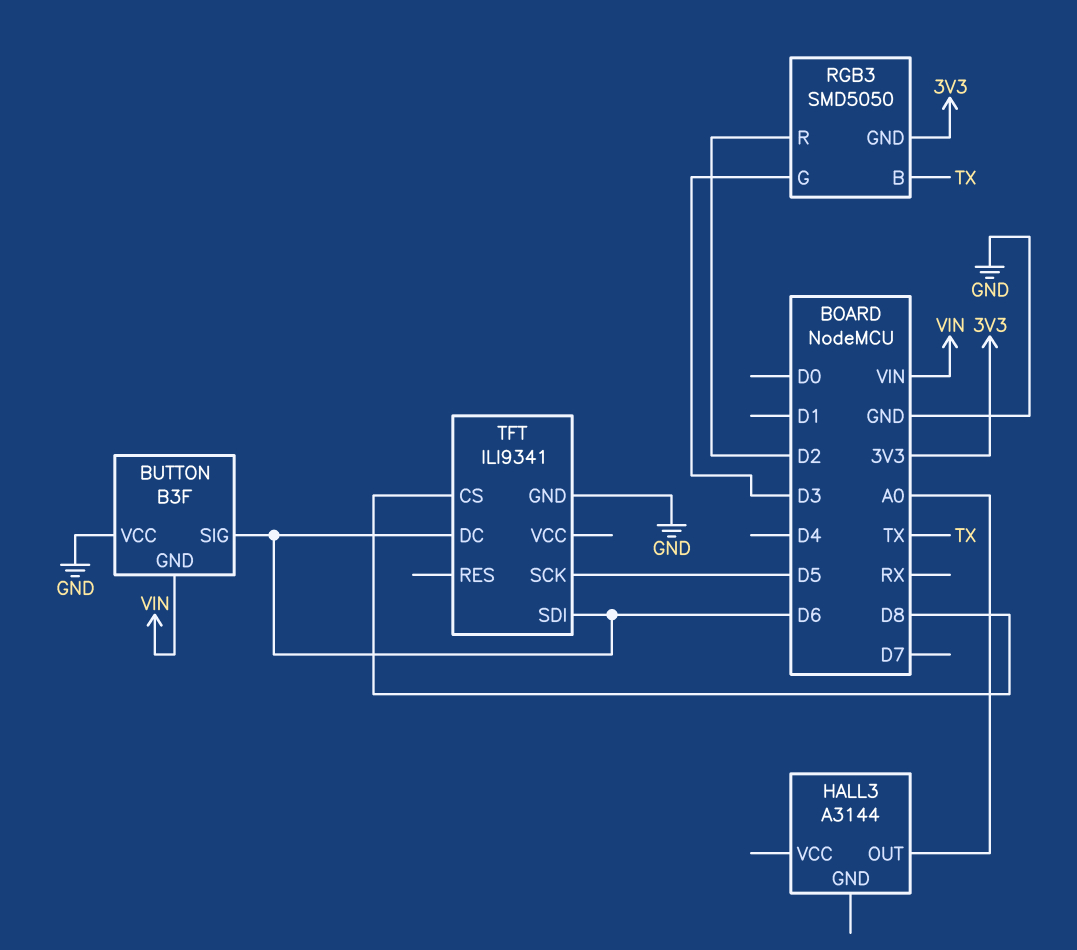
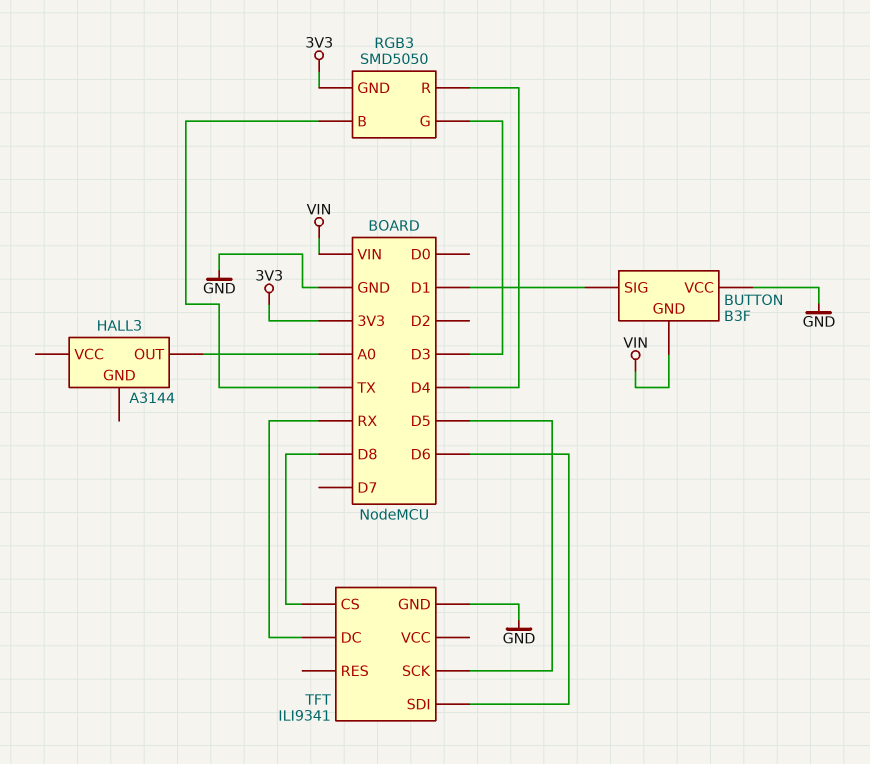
BUTTON pin SIG: D6 -> D1
RGB3 pin R: D2 -> D4
TFT pin DC: D6 -> RX

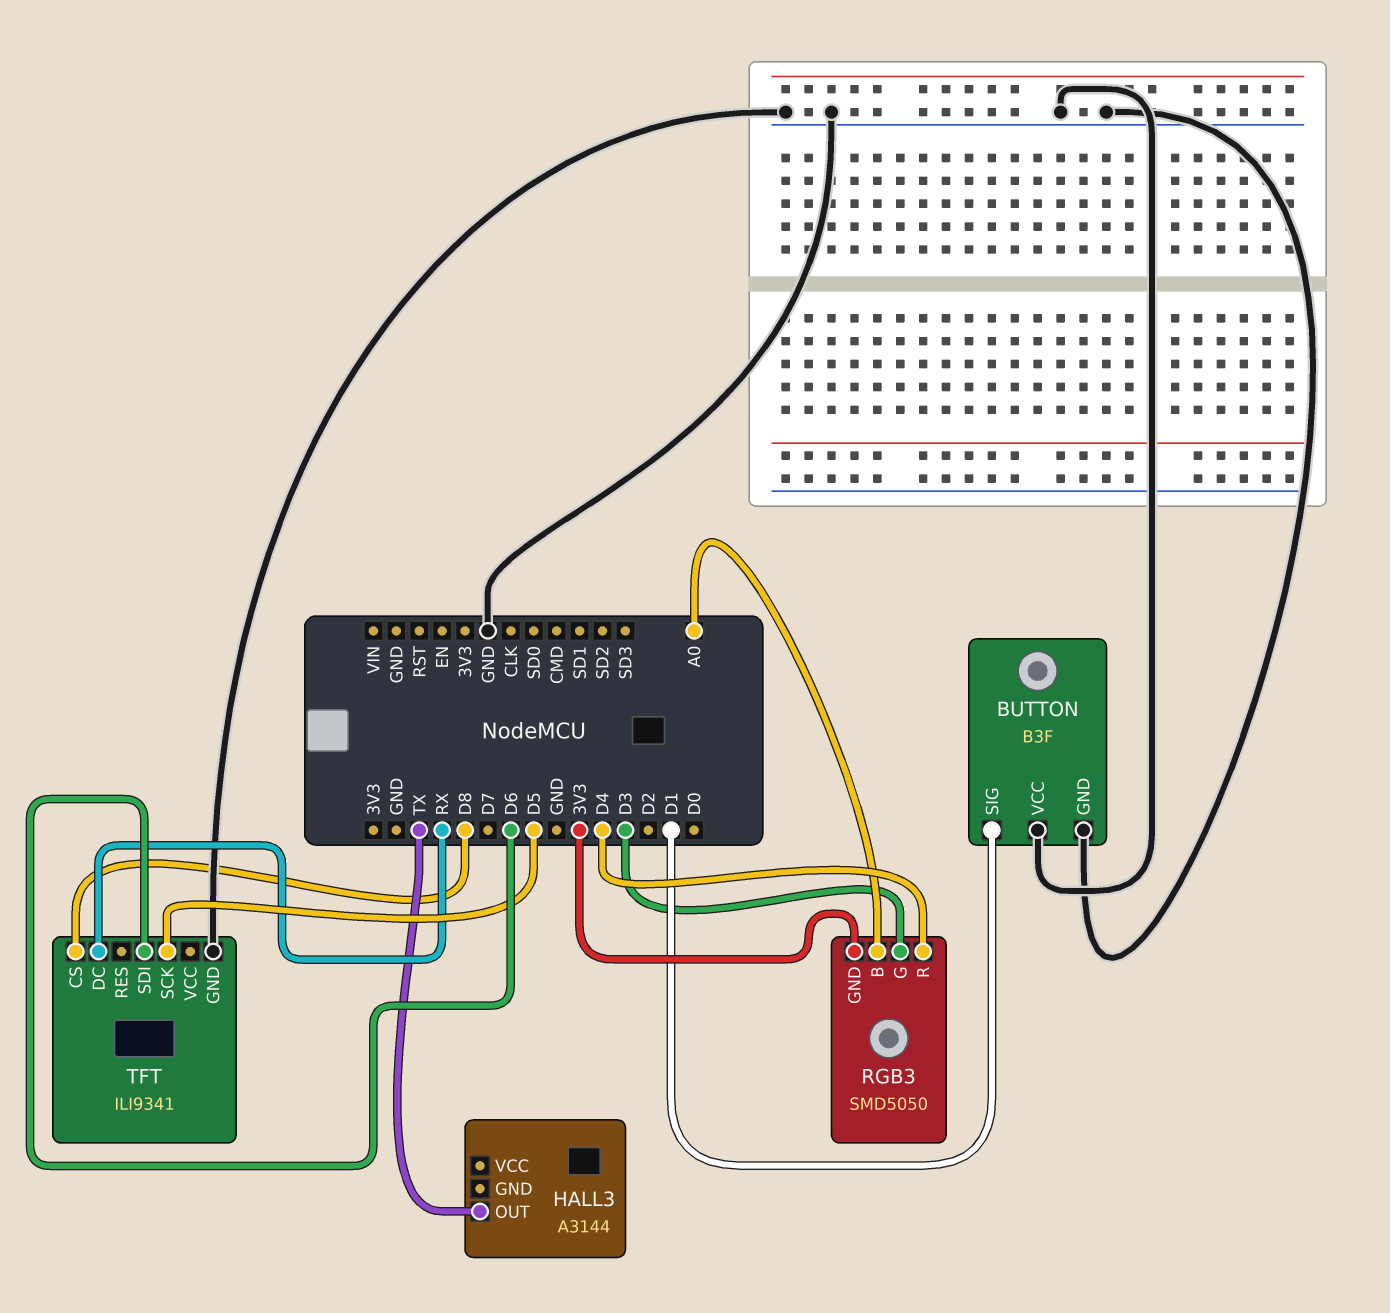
BUTTON pin GND: VIN -> GND
HALL3 pin OUT: A0 -> TX
RGB3 pin B: TX -> A0

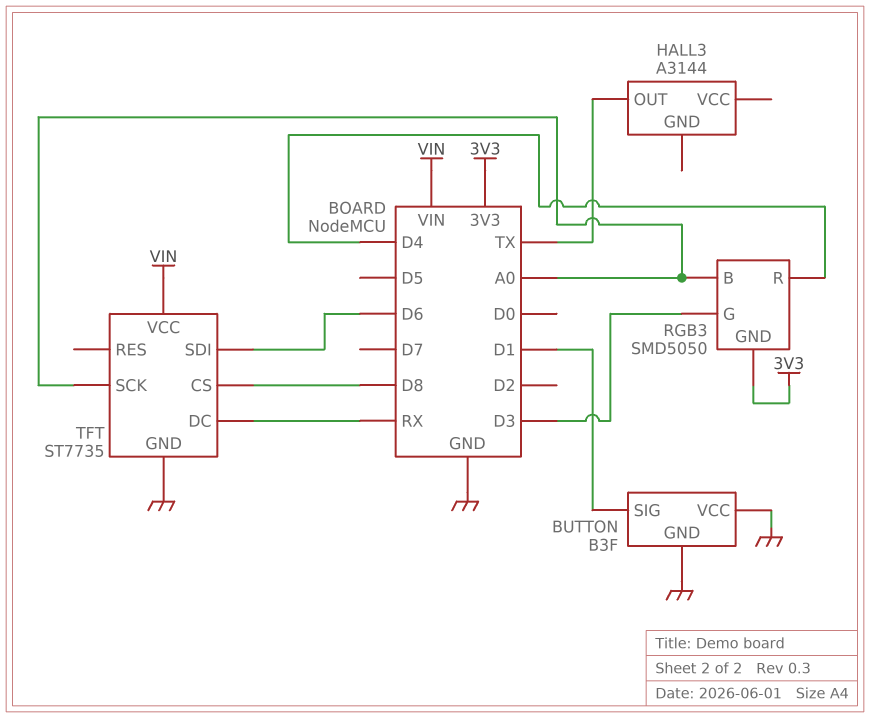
TFT: ILI9341 -> ST7735
TFT pin SCK: D5 -> A0
TFT pin VCC: none -> VIN

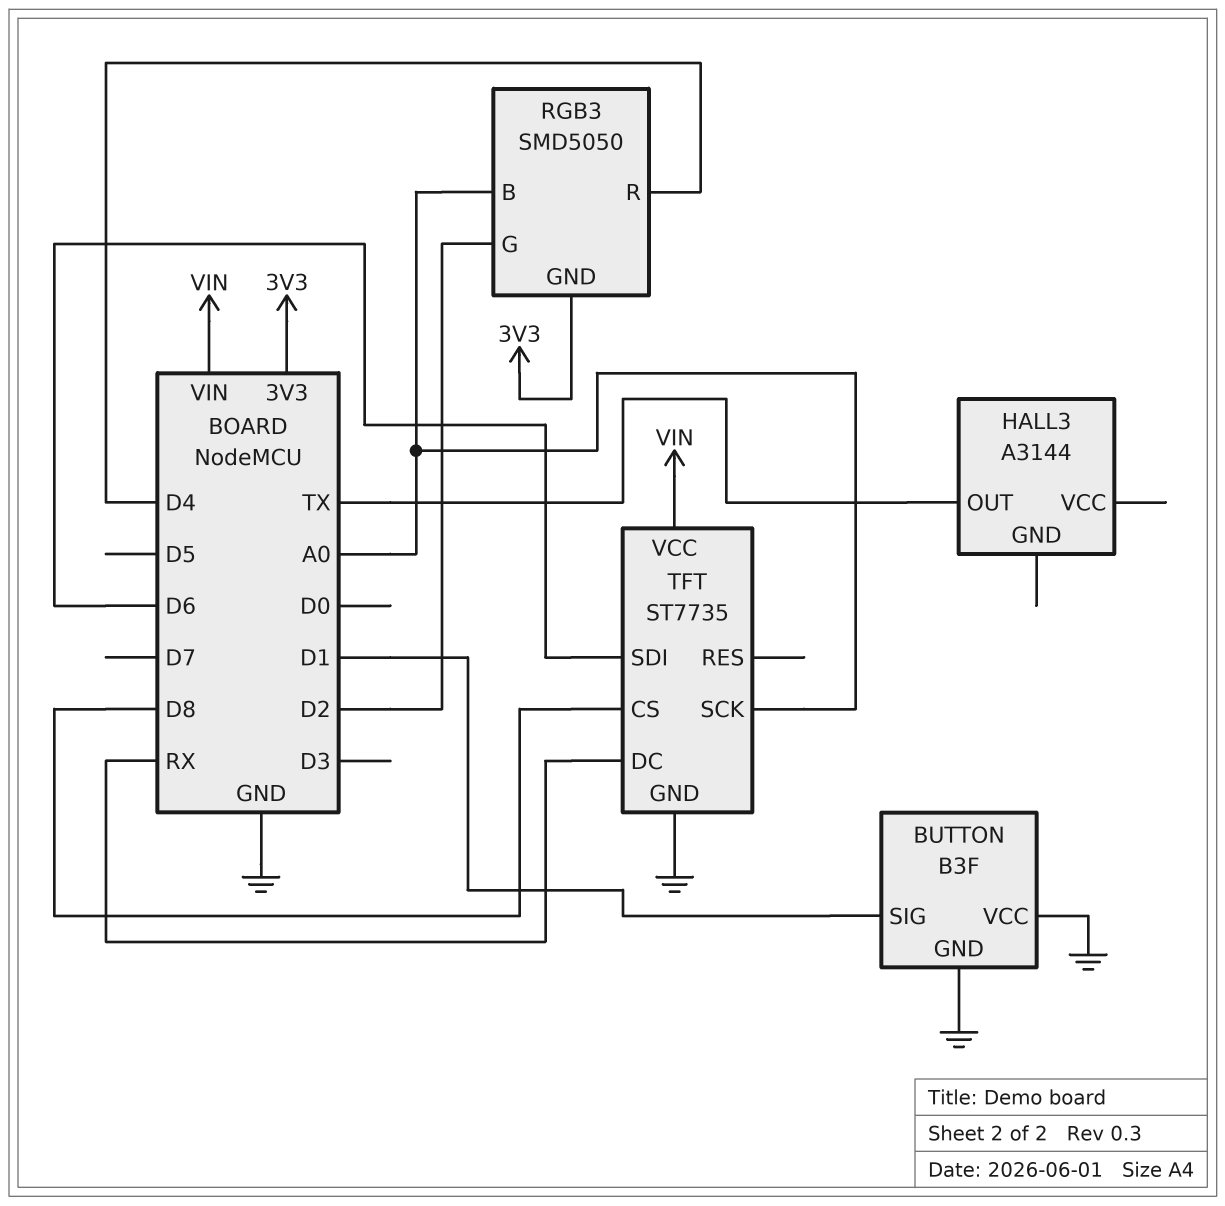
RGB3 pin G: D3 -> D2

